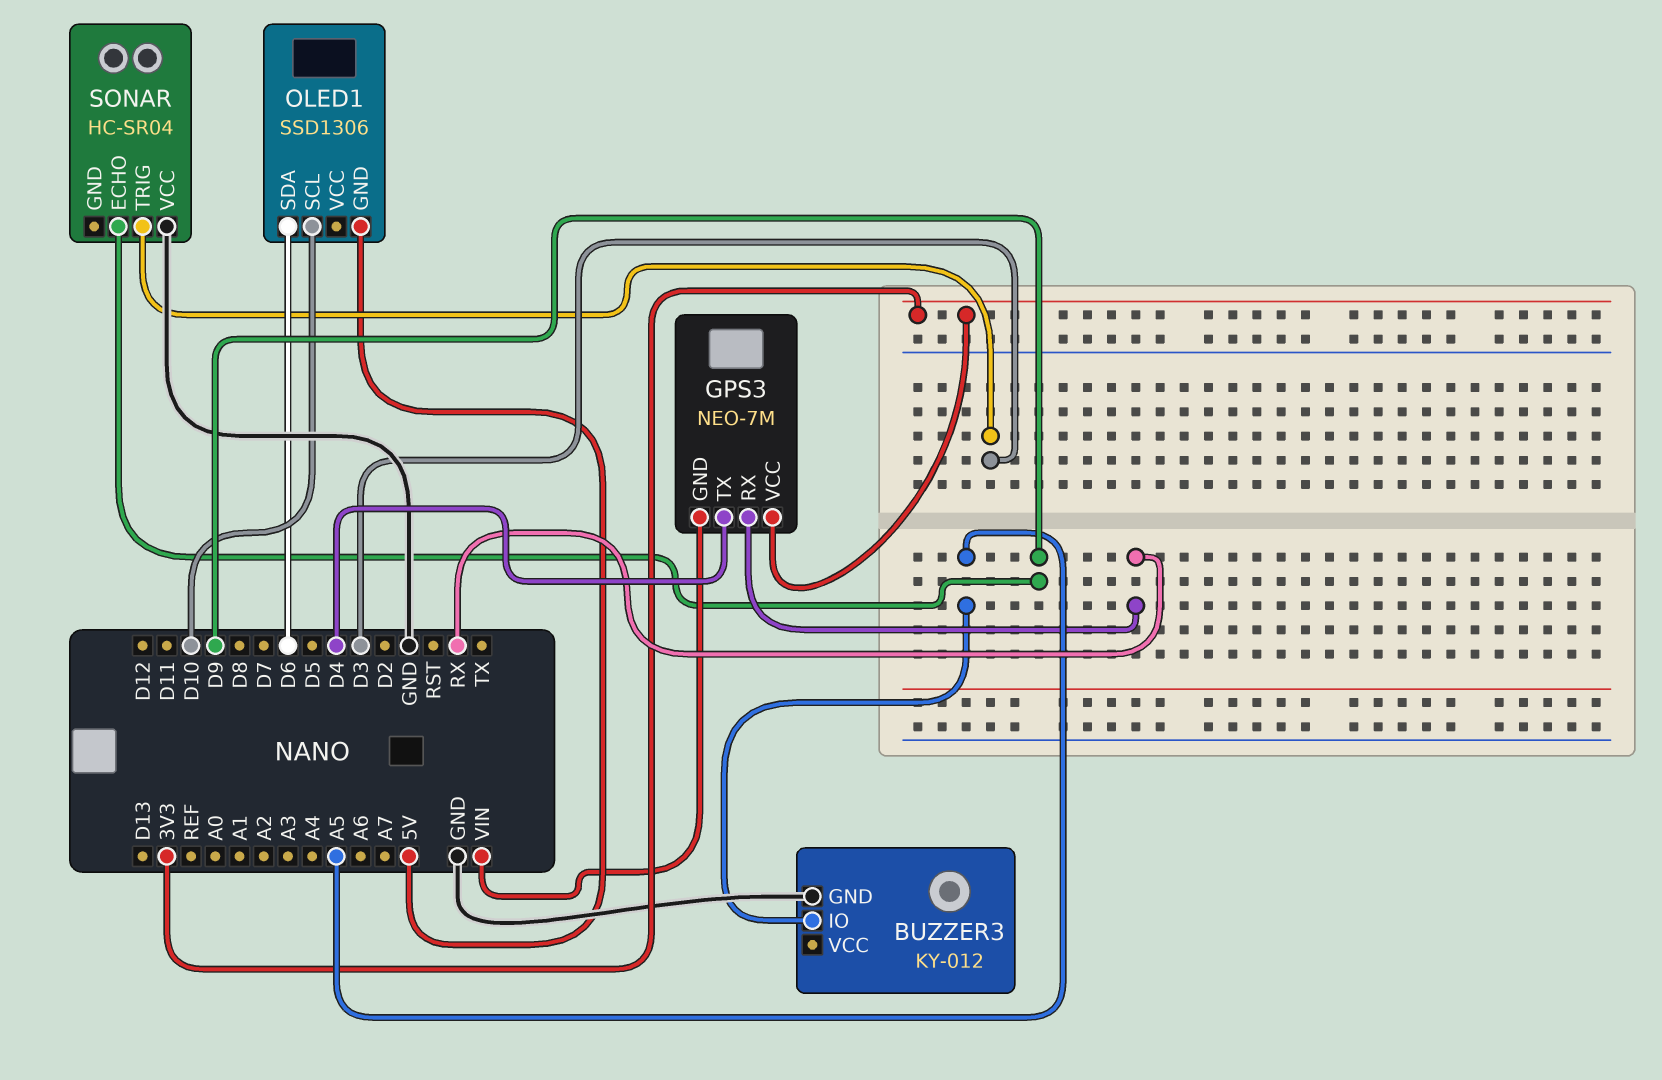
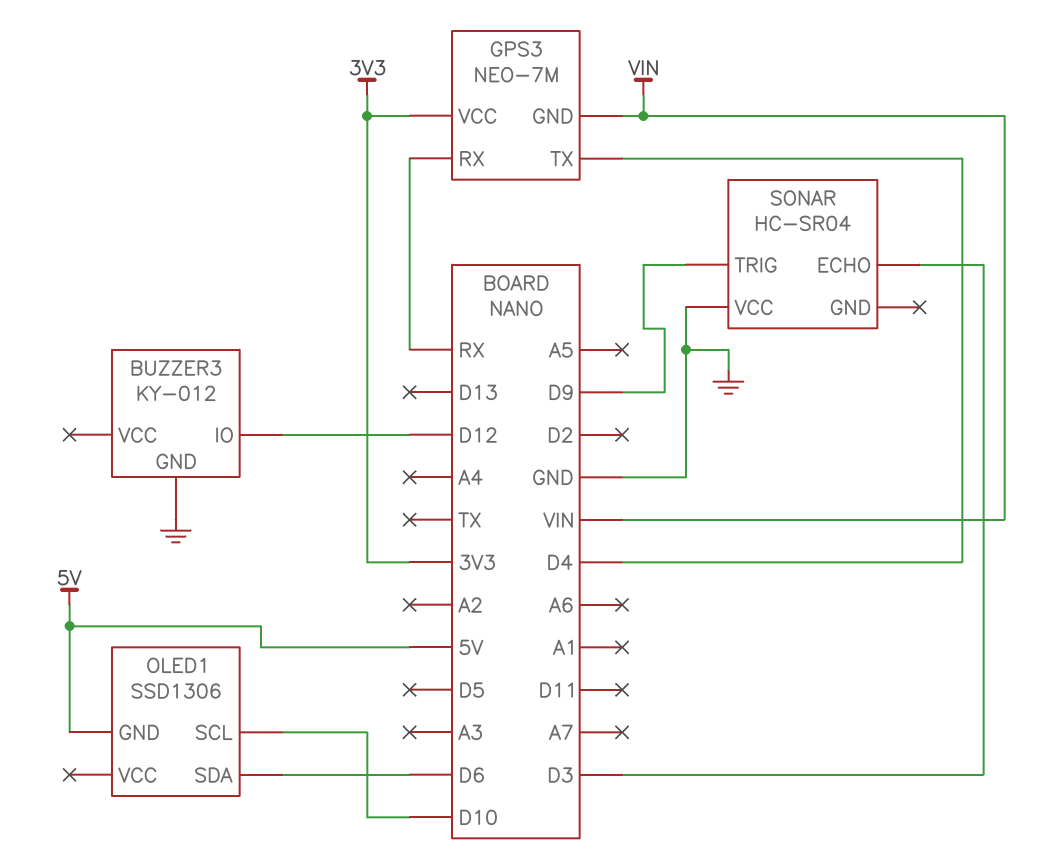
BUZZER3 pin IO: A5 -> D12
SONAR pin ECHO: D9 -> D3
SONAR pin TRIG: D3 -> D9

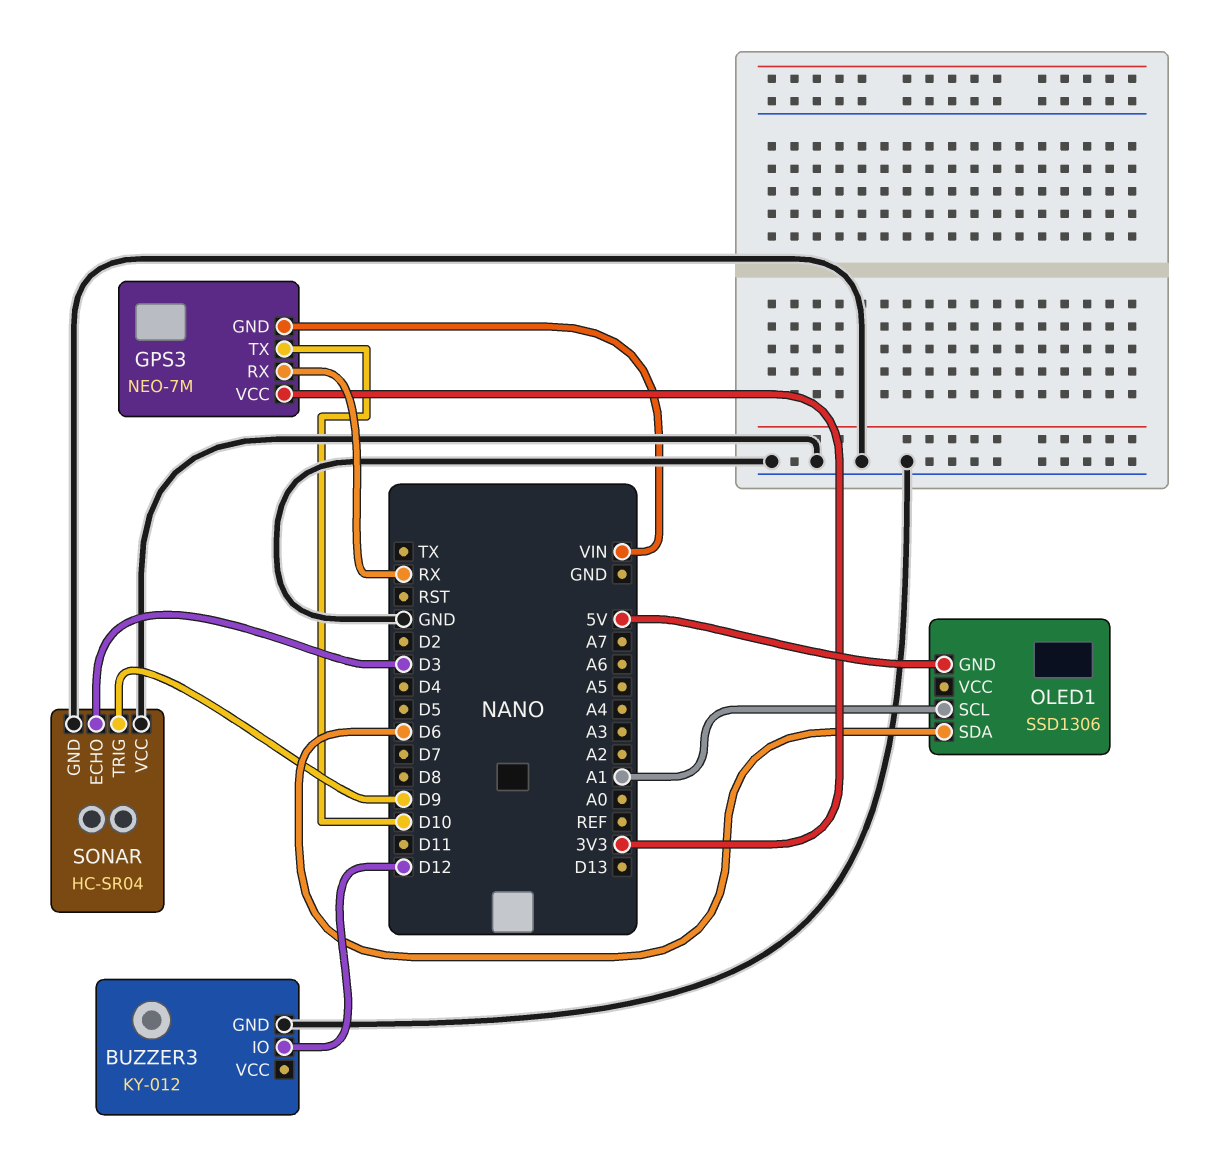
GPS3 pin TX: D4 -> D10
OLED1 pin SCL: D10 -> A1
SONAR pin GND: none -> GND

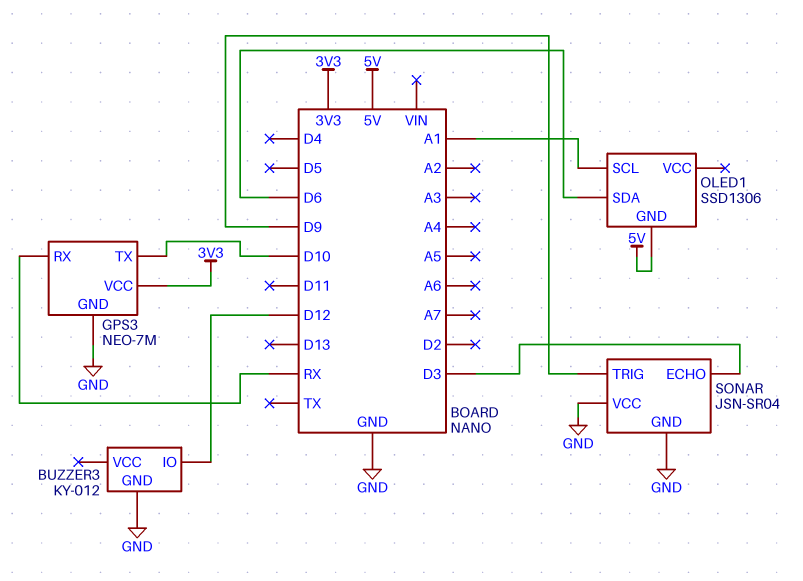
GPS3 pin GND: VIN -> GND
SONAR: HC-SR04 -> JSN-SR04

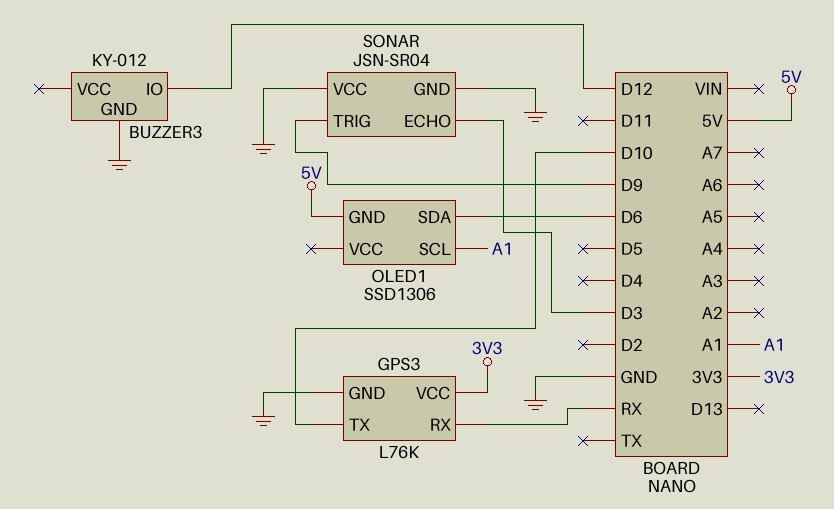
GPS3: NEO-7M -> L76K

